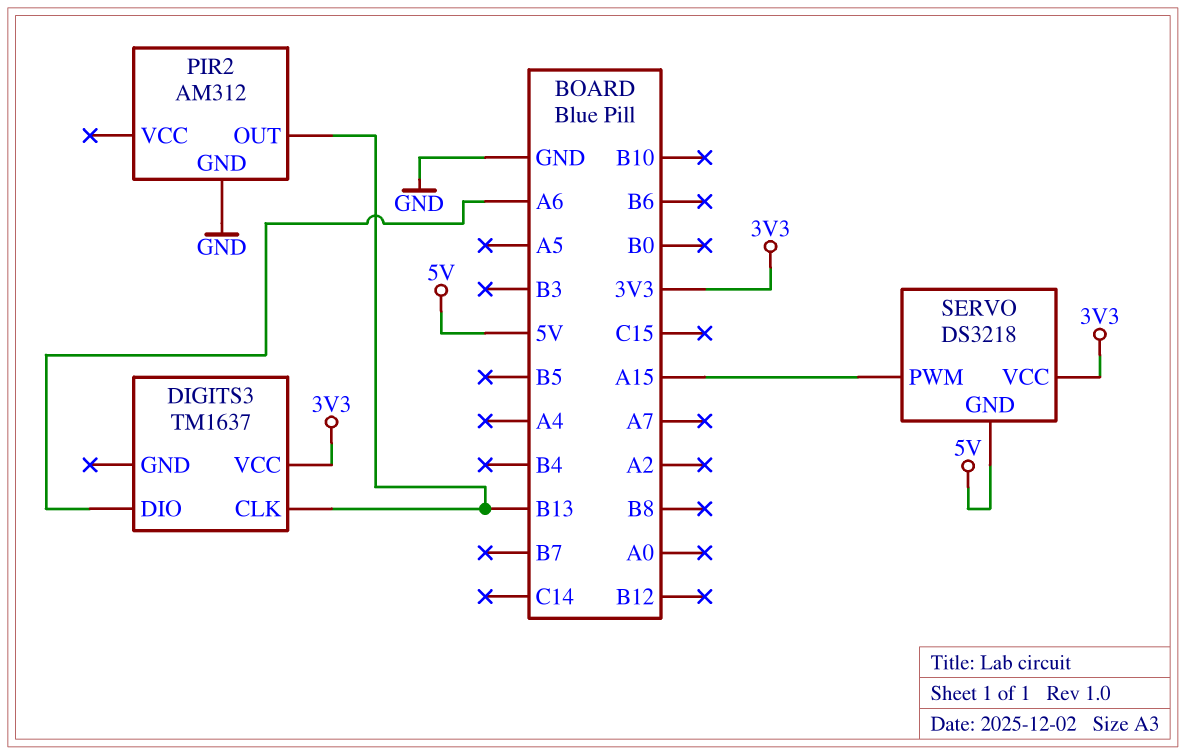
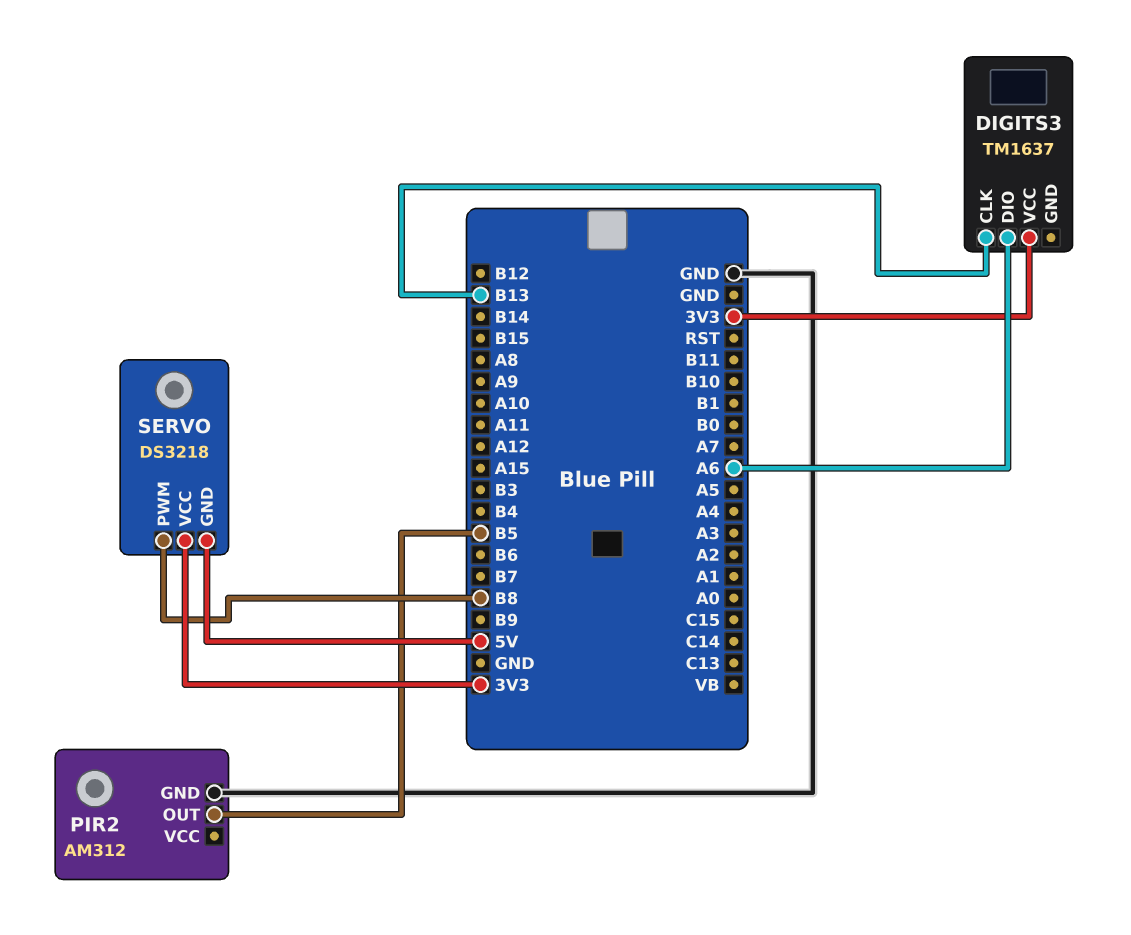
PIR2 pin OUT: B13 -> B5
SERVO pin PWM: A15 -> B8

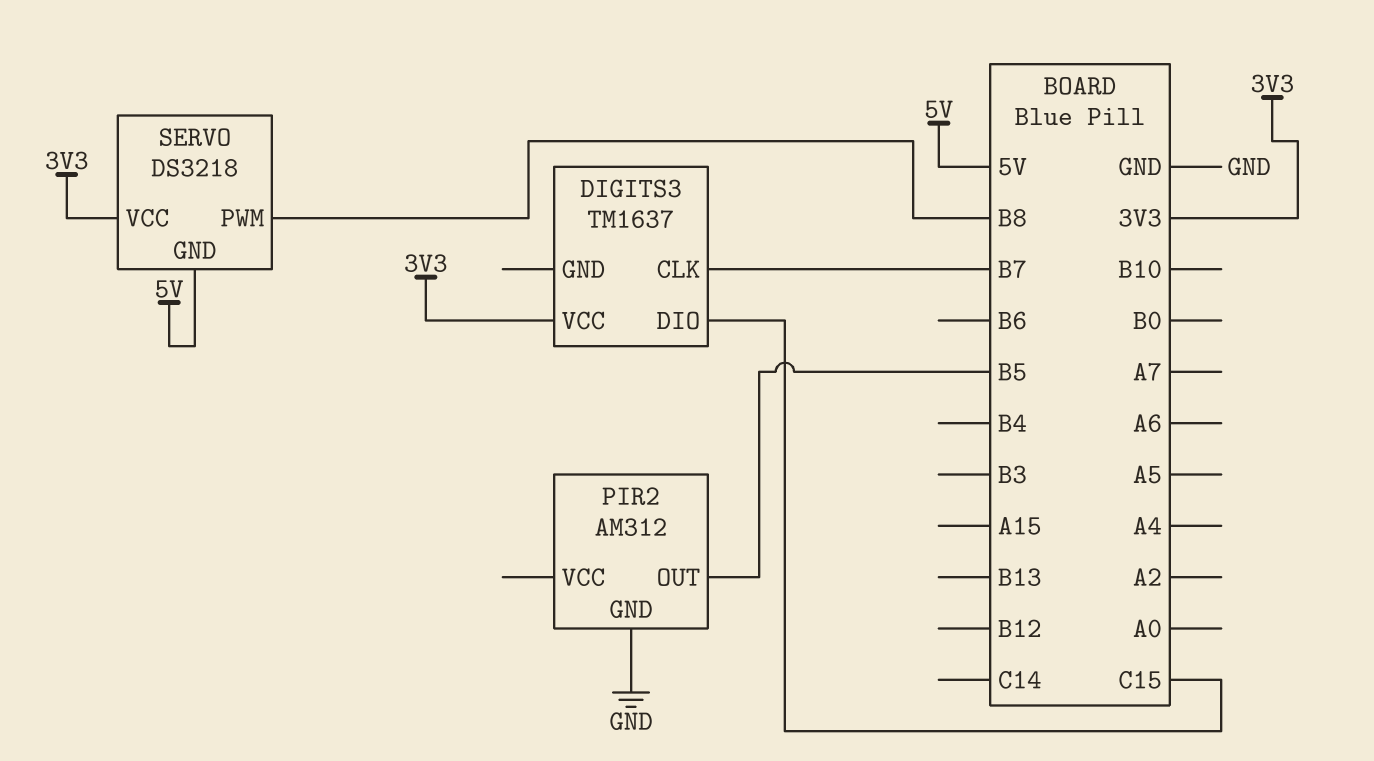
DIGITS3 pin CLK: B13 -> B7
DIGITS3 pin DIO: A6 -> C15

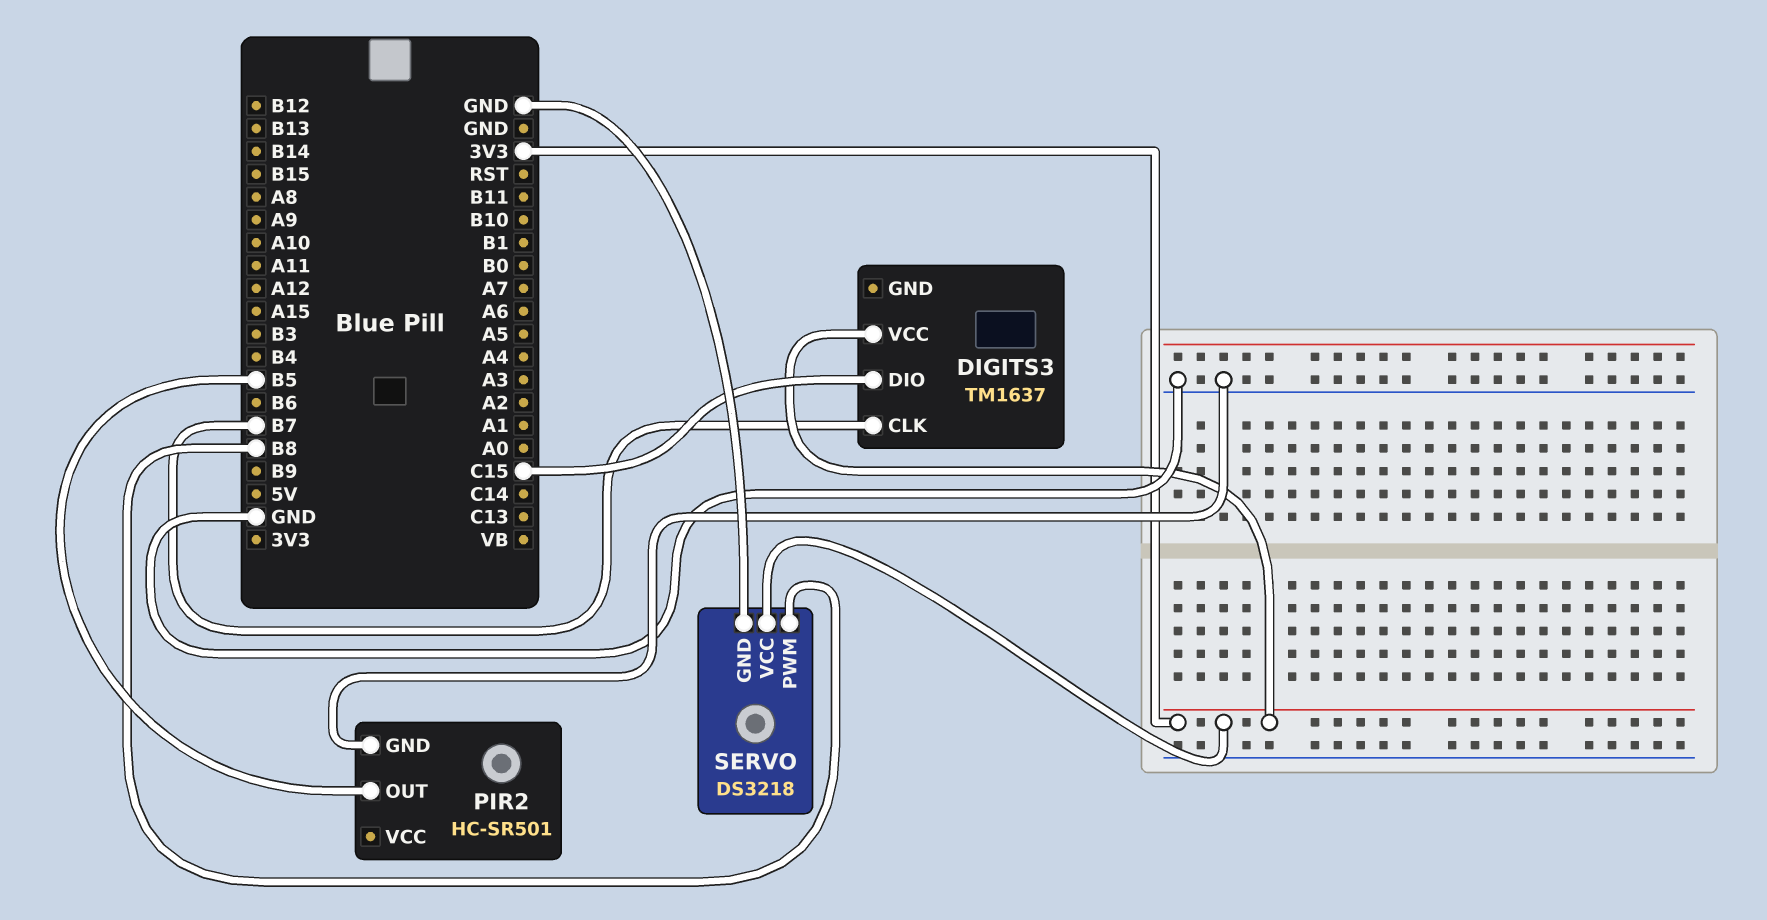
PIR2: AM312 -> HC-SR501
SERVO pin GND: 5V -> GND

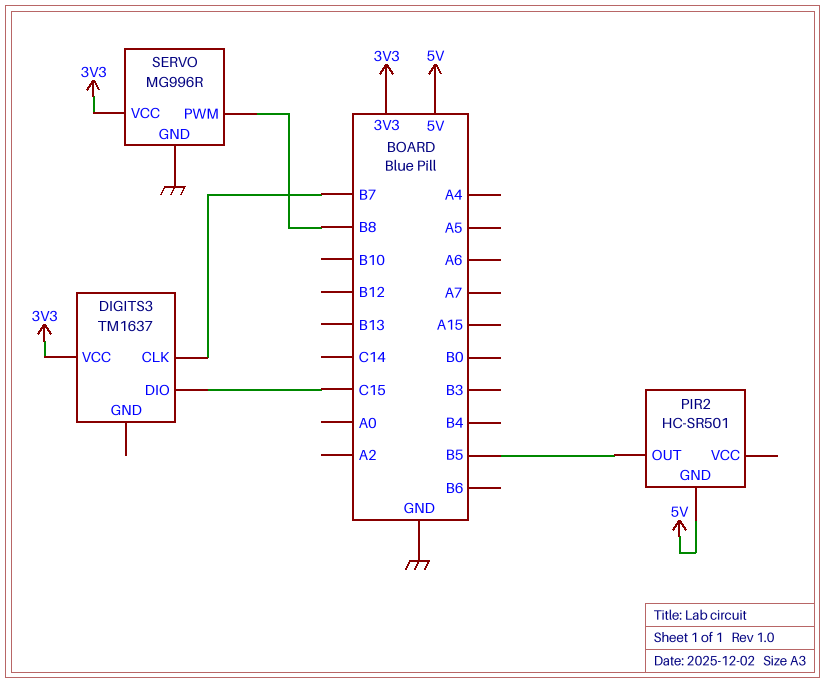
PIR2 pin GND: GND -> 5V
SERVO: DS3218 -> MG996R

